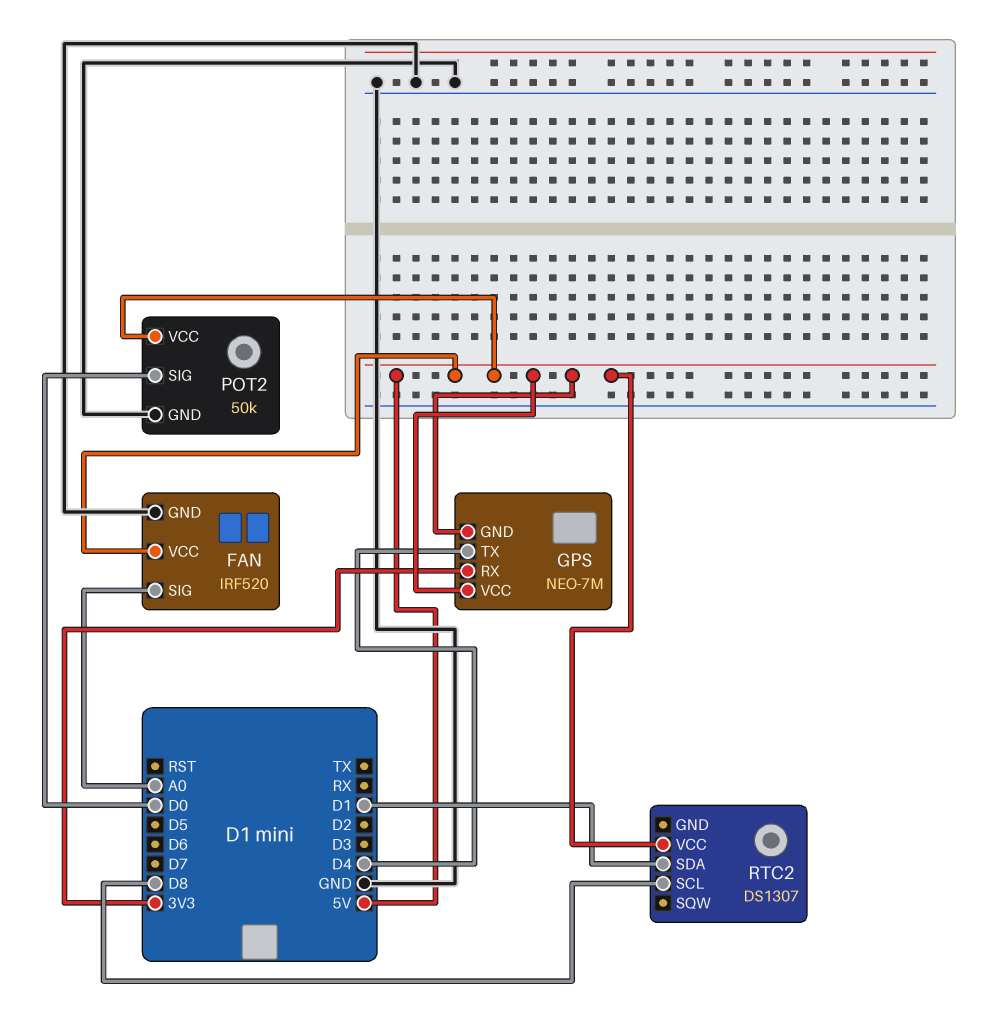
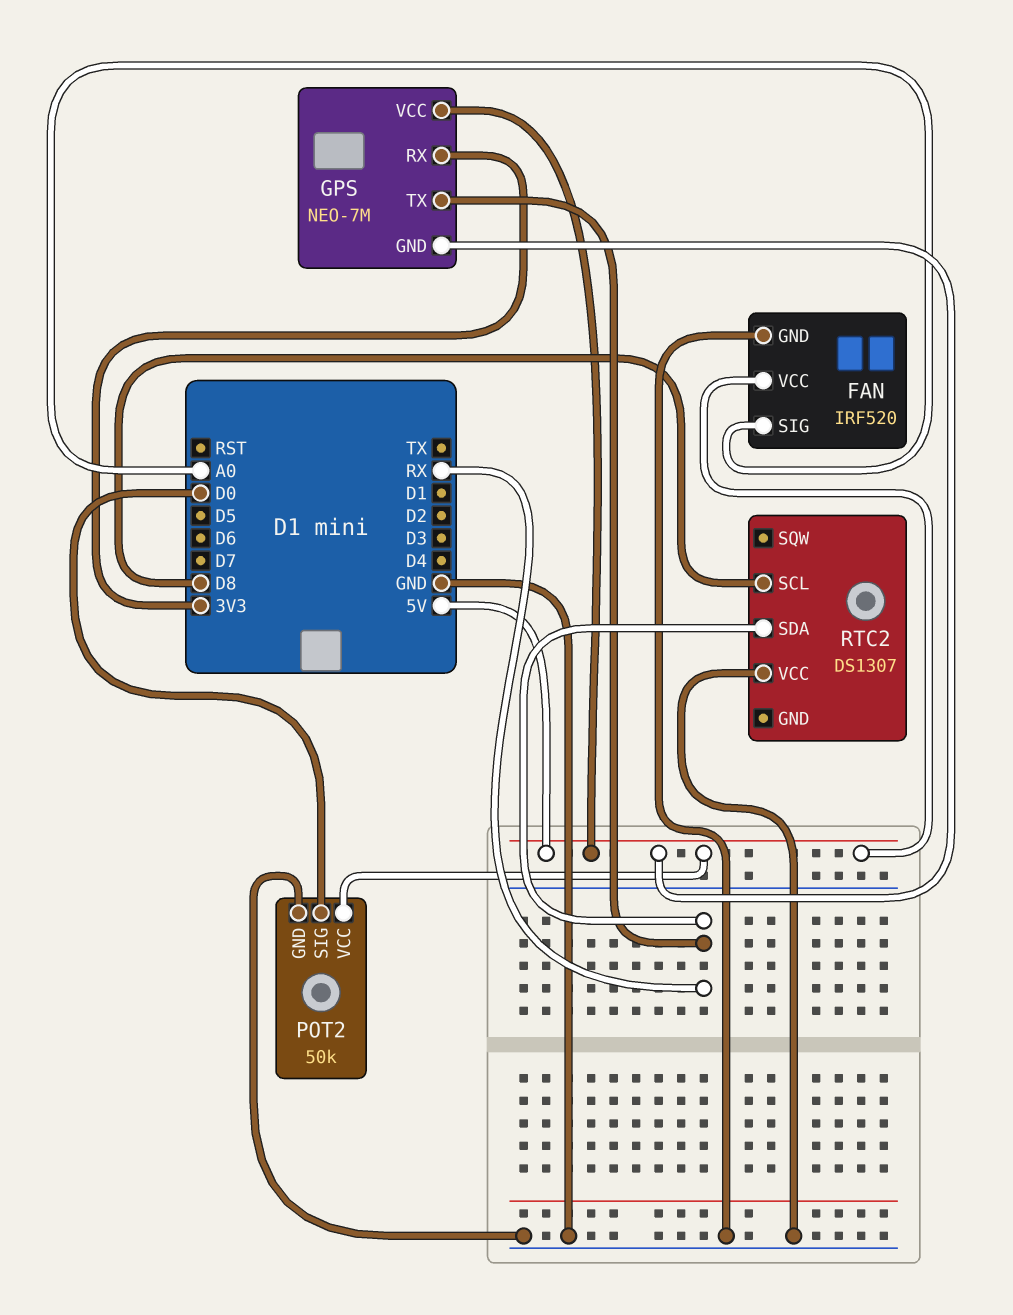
GPS pin TX: D4 -> RX
RTC2 pin SDA: D1 -> RX
RTC2 pin VCC: 5V -> GND

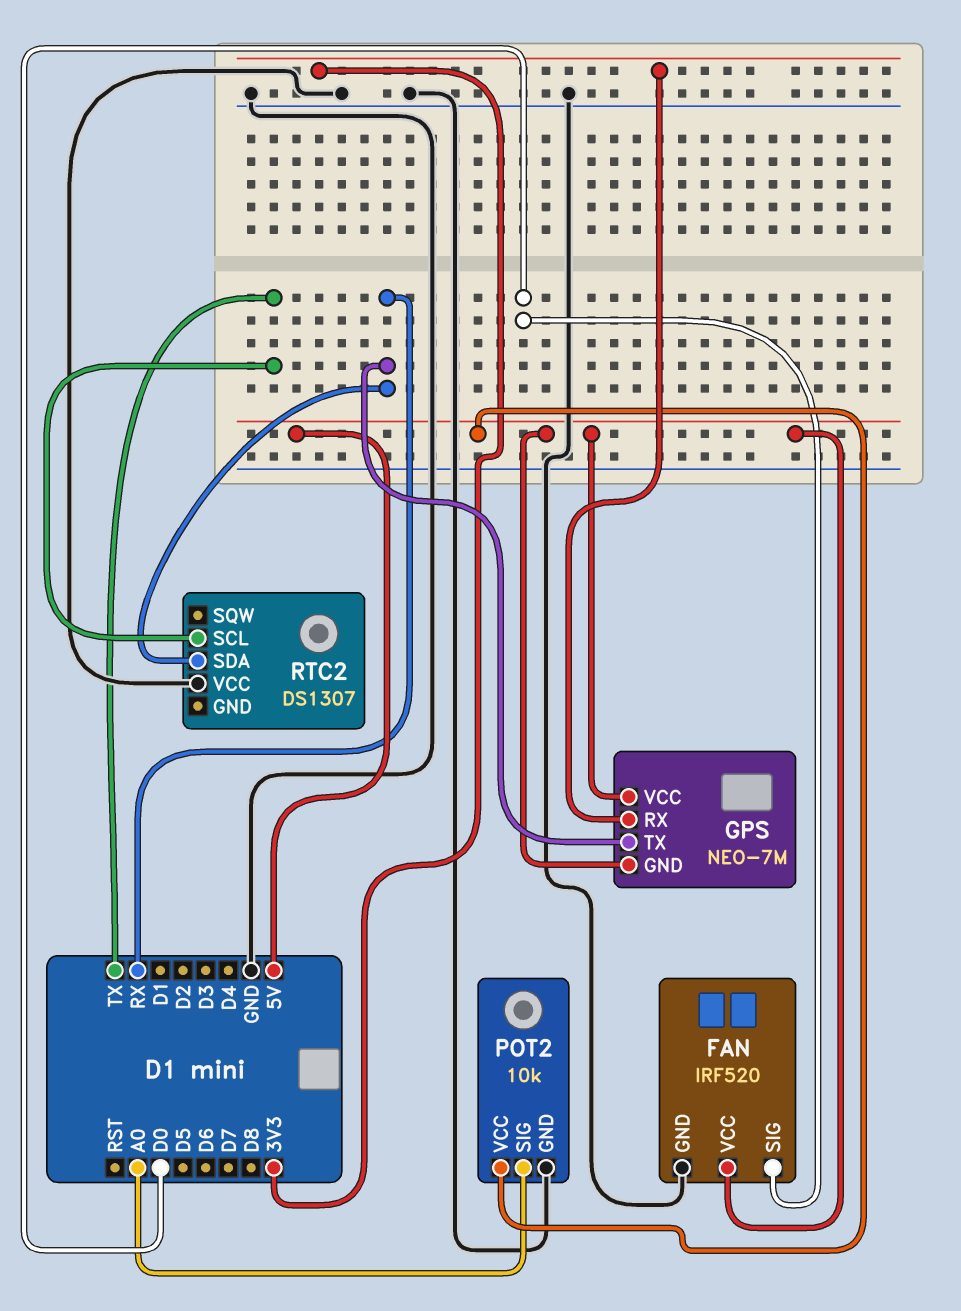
FAN pin SIG: A0 -> D0
POT2: 50k -> 10k
POT2 pin SIG: D0 -> A0
RTC2 pin SCL: D8 -> TX

